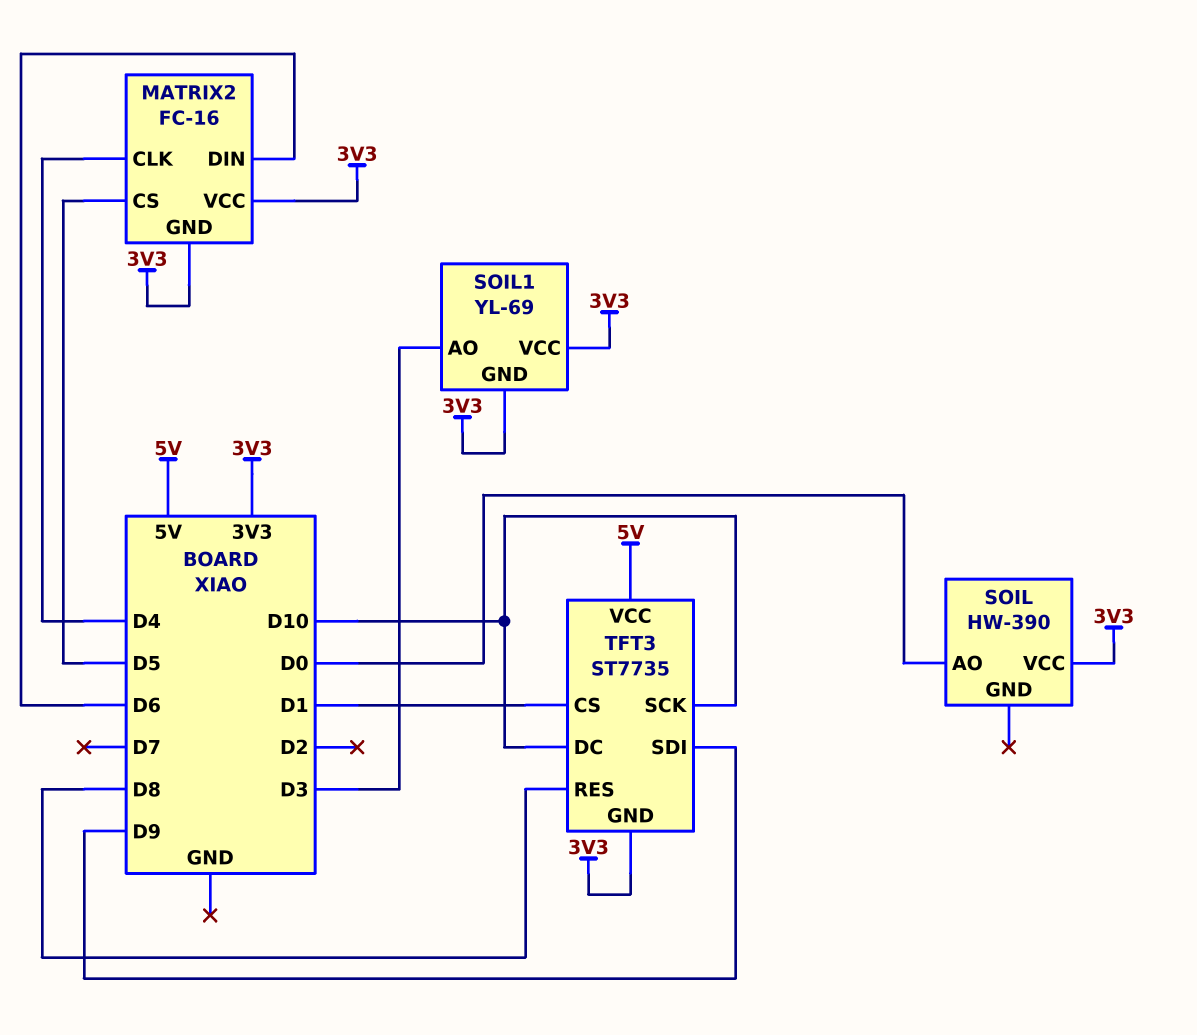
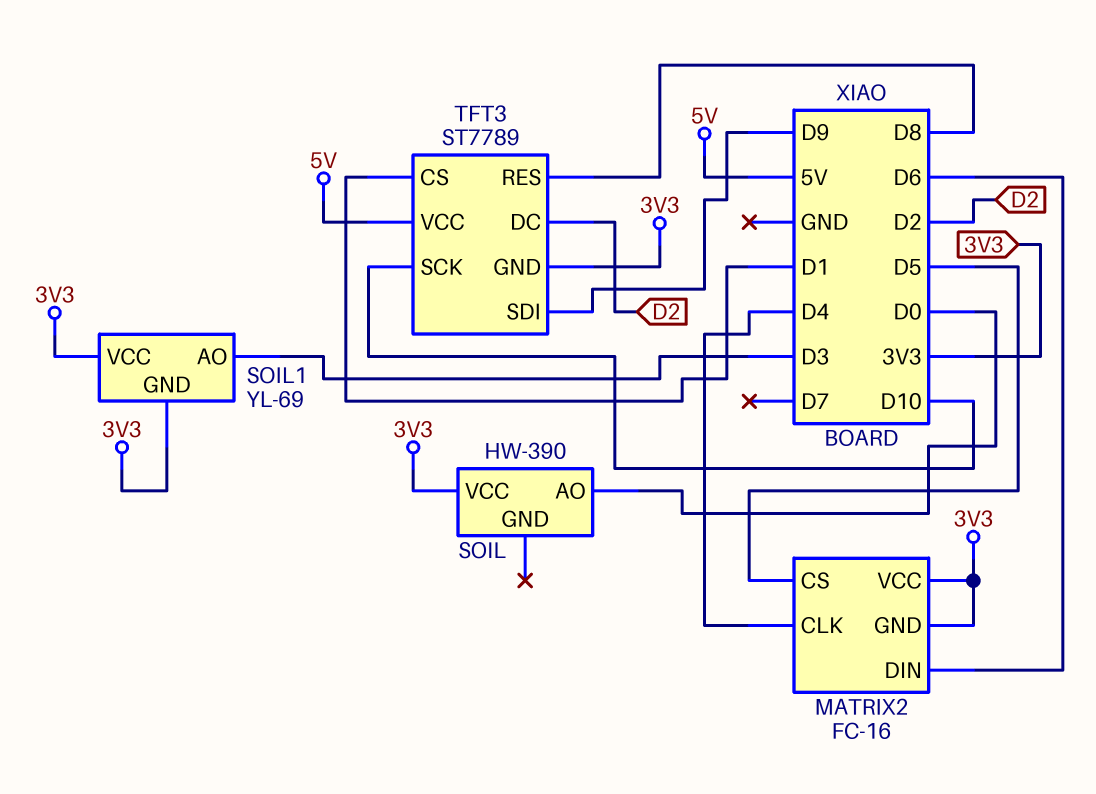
TFT3: ST7735 -> ST7789
TFT3 pin DC: D10 -> D2

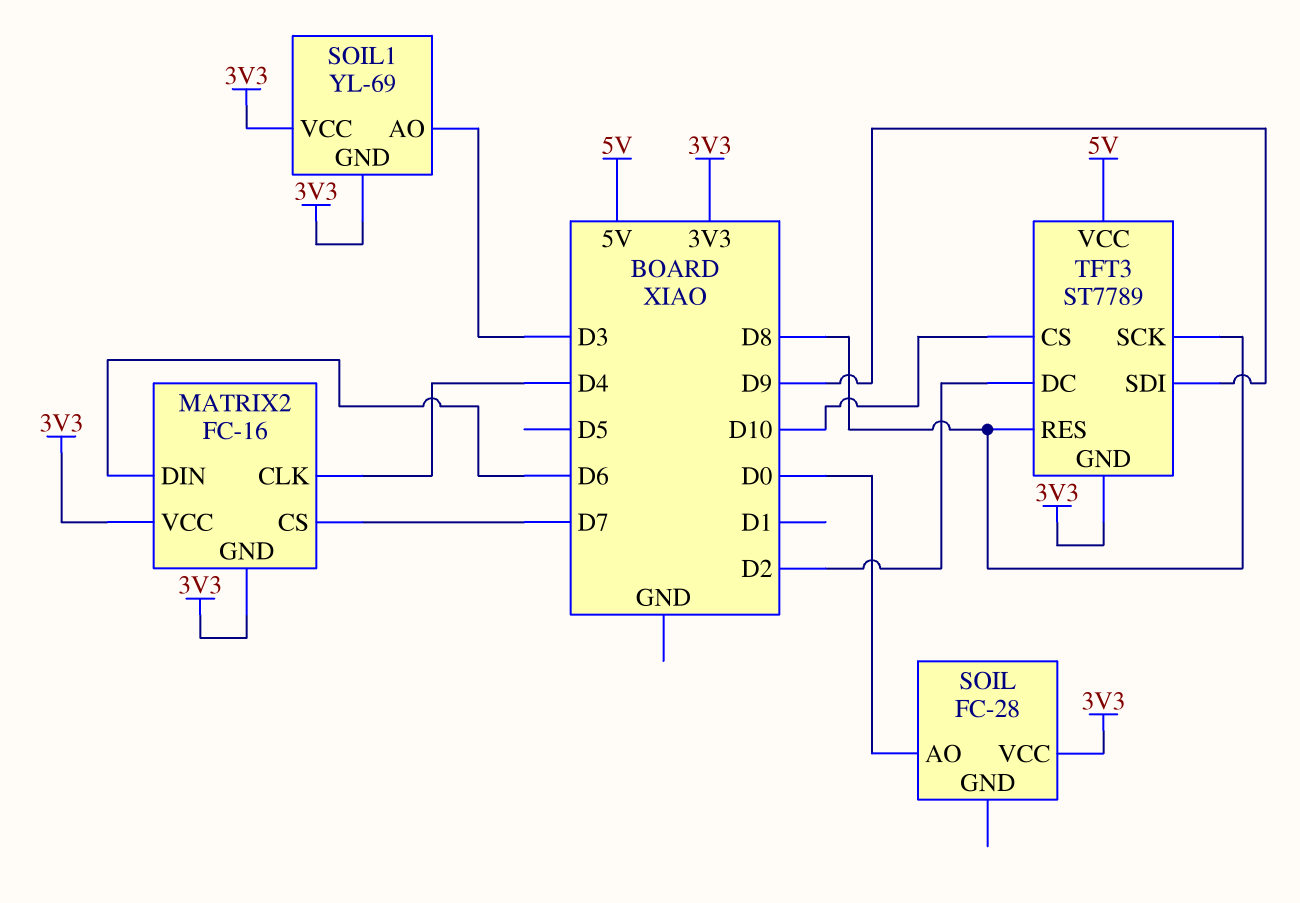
MATRIX2 pin CS: D5 -> D7
SOIL: HW-390 -> FC-28
TFT3 pin CS: D1 -> D10
TFT3 pin SCK: D10 -> D8

